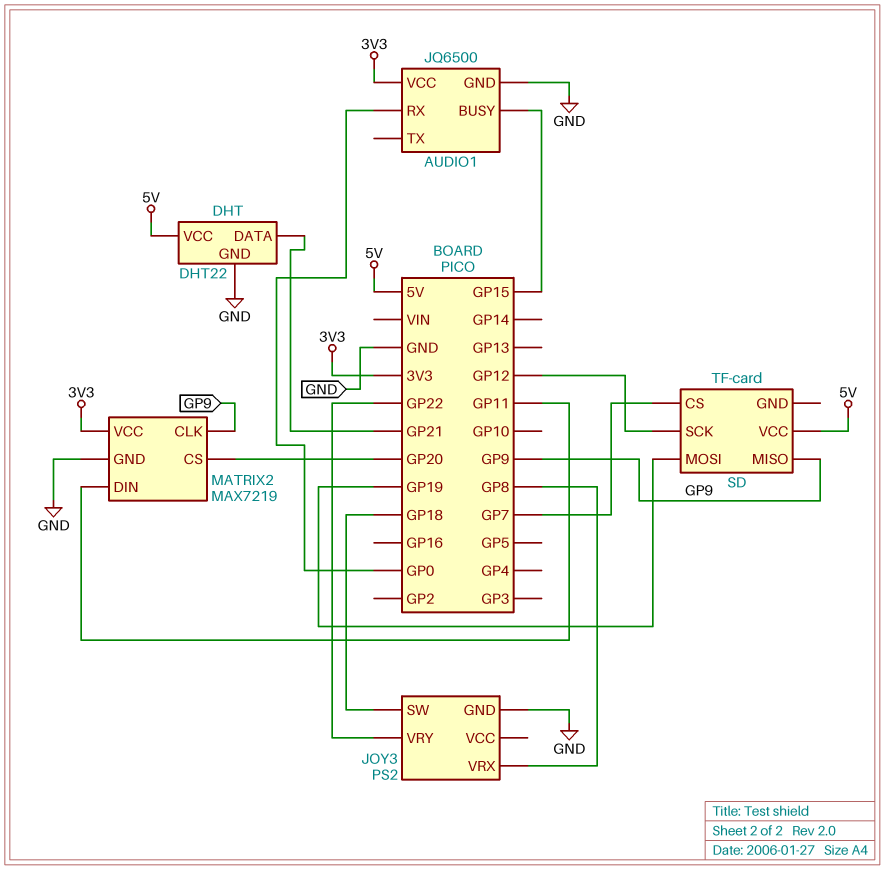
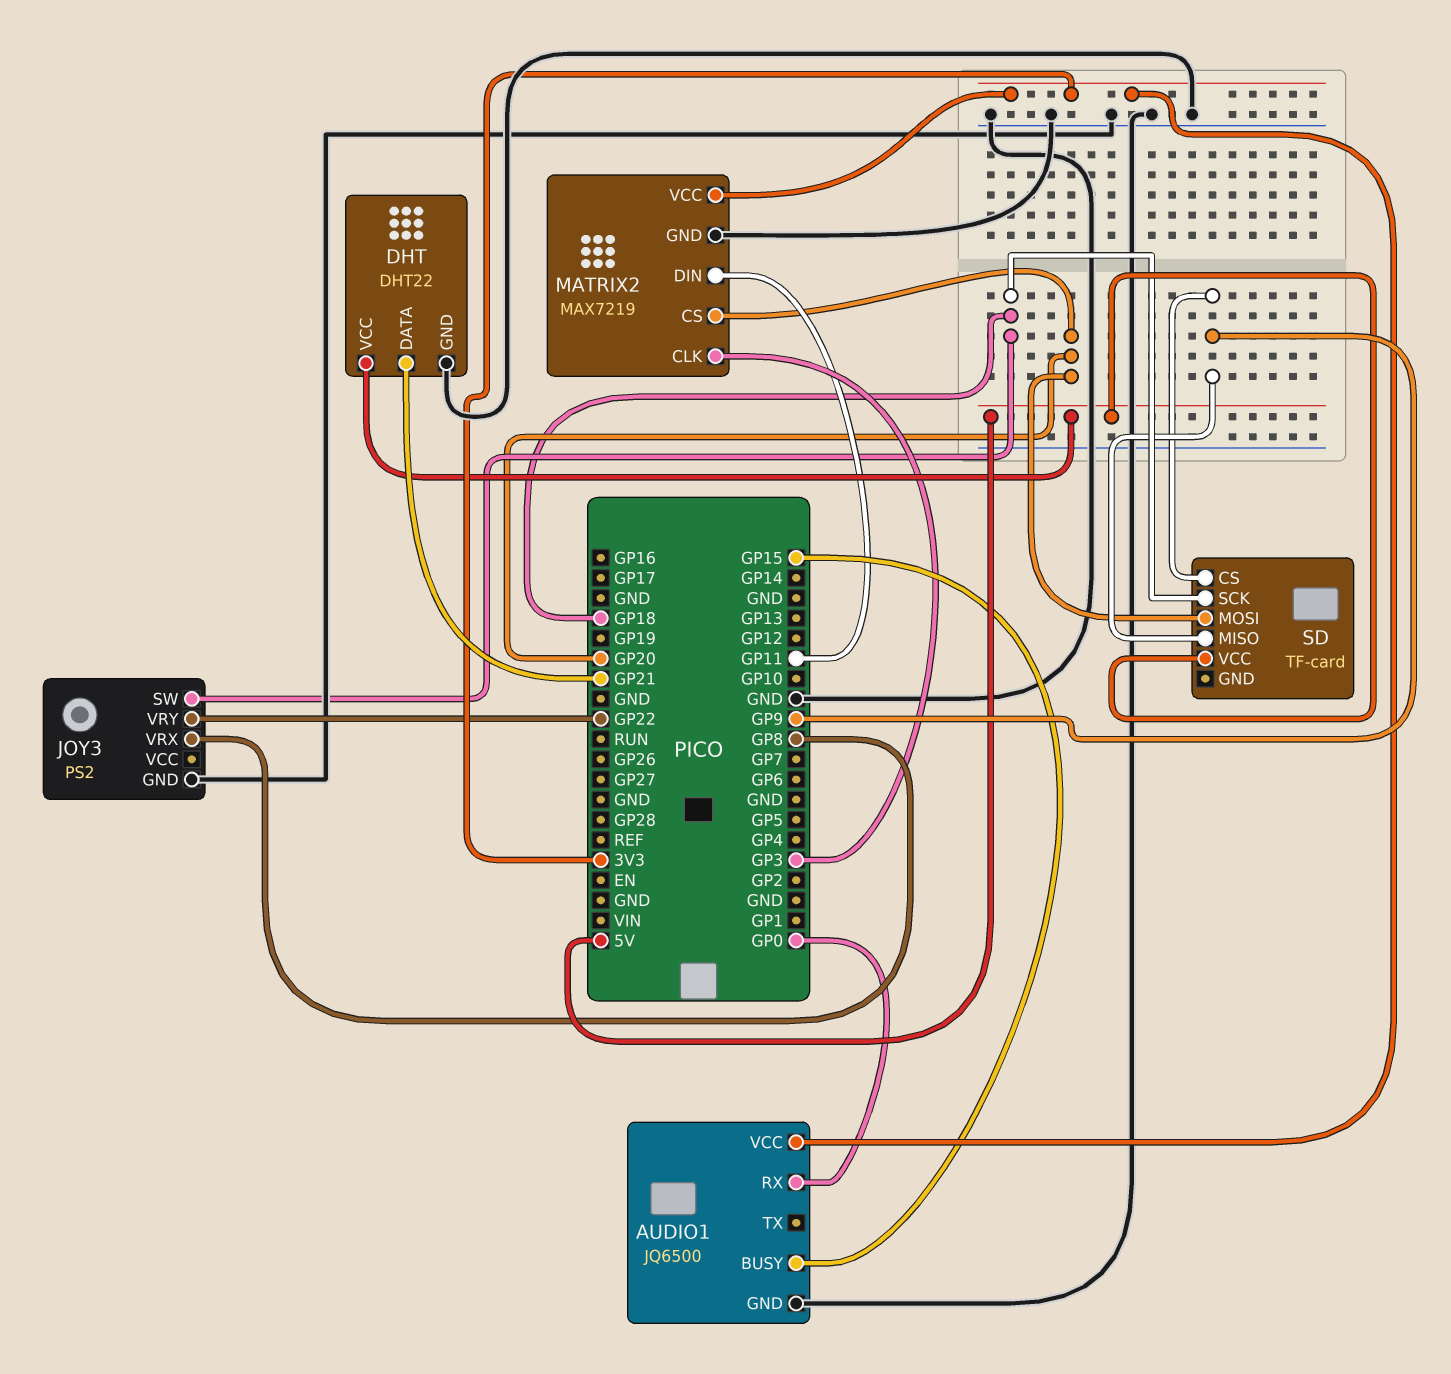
MATRIX2 pin CLK: GP9 -> GP3
SD pin CS: GP7 -> GP9
SD pin MOSI: GP19 -> GP20
SD pin SCK: GP12 -> GP18

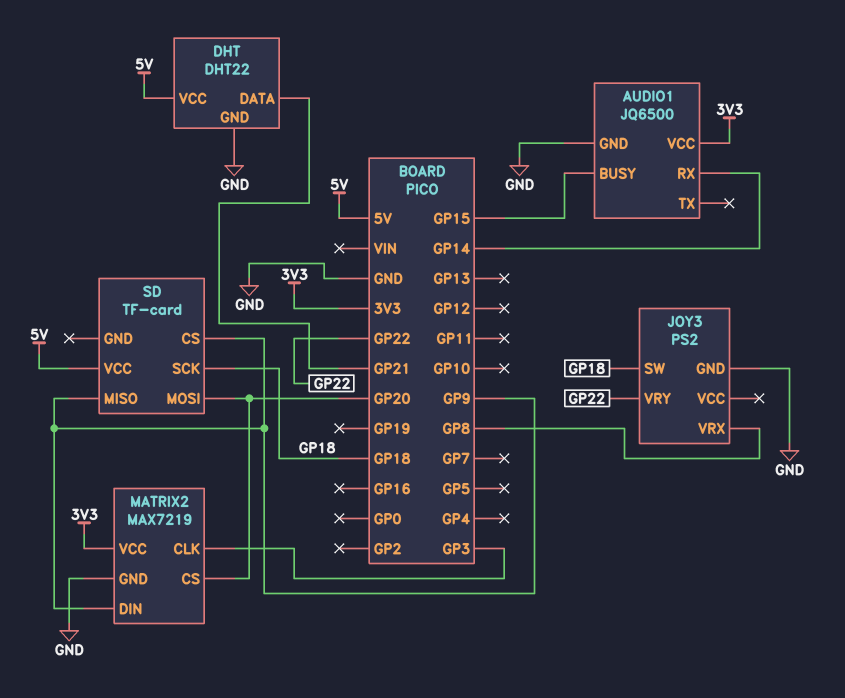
AUDIO1 pin RX: GP0 -> GP14
MATRIX2 pin DIN: GP11 -> GP9

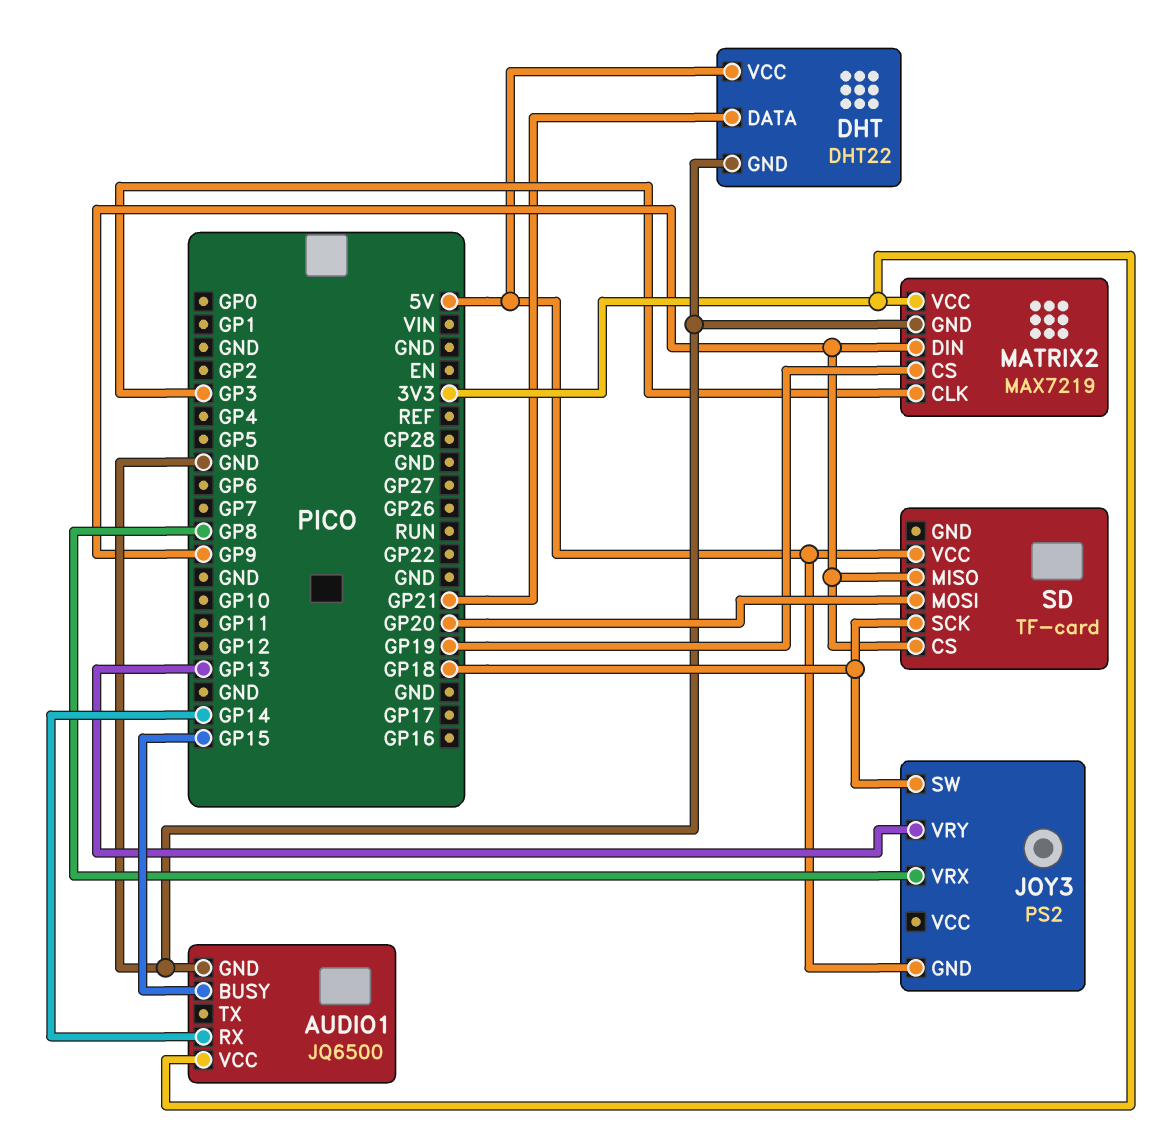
JOY3 pin GND: GND -> 5V
JOY3 pin VRY: GP22 -> GP13
MATRIX2 pin CS: GP20 -> GP19

